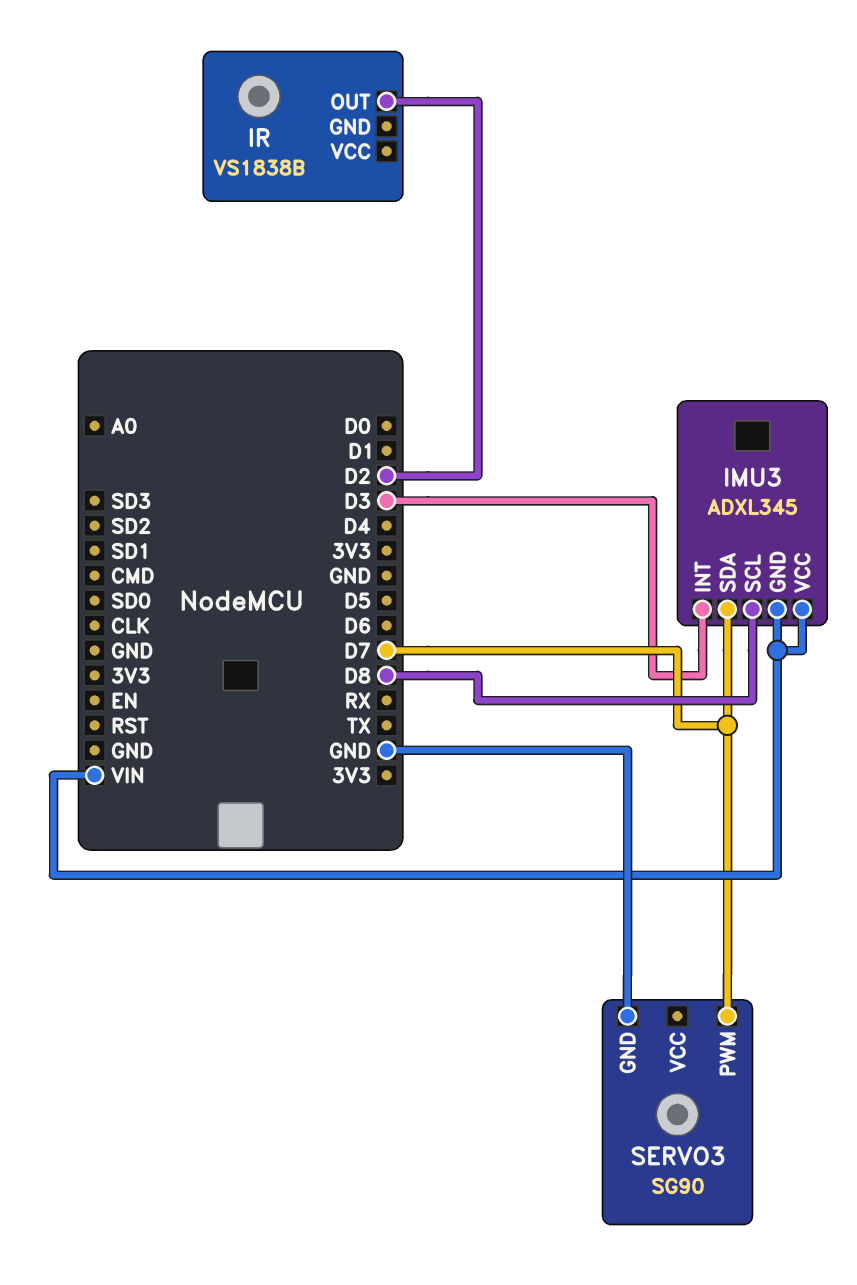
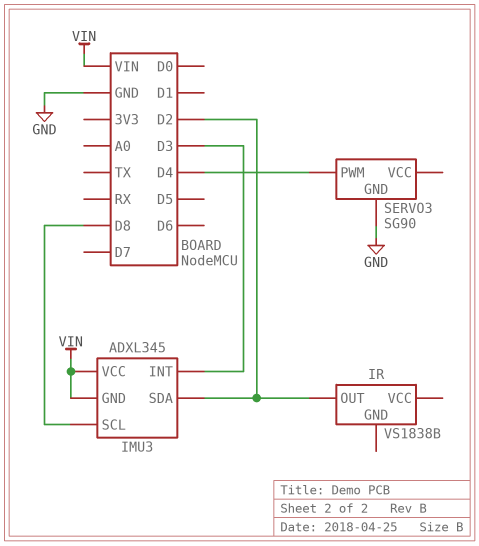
IMU3 pin SDA: D7 -> D2
SERVO3 pin PWM: D7 -> D4

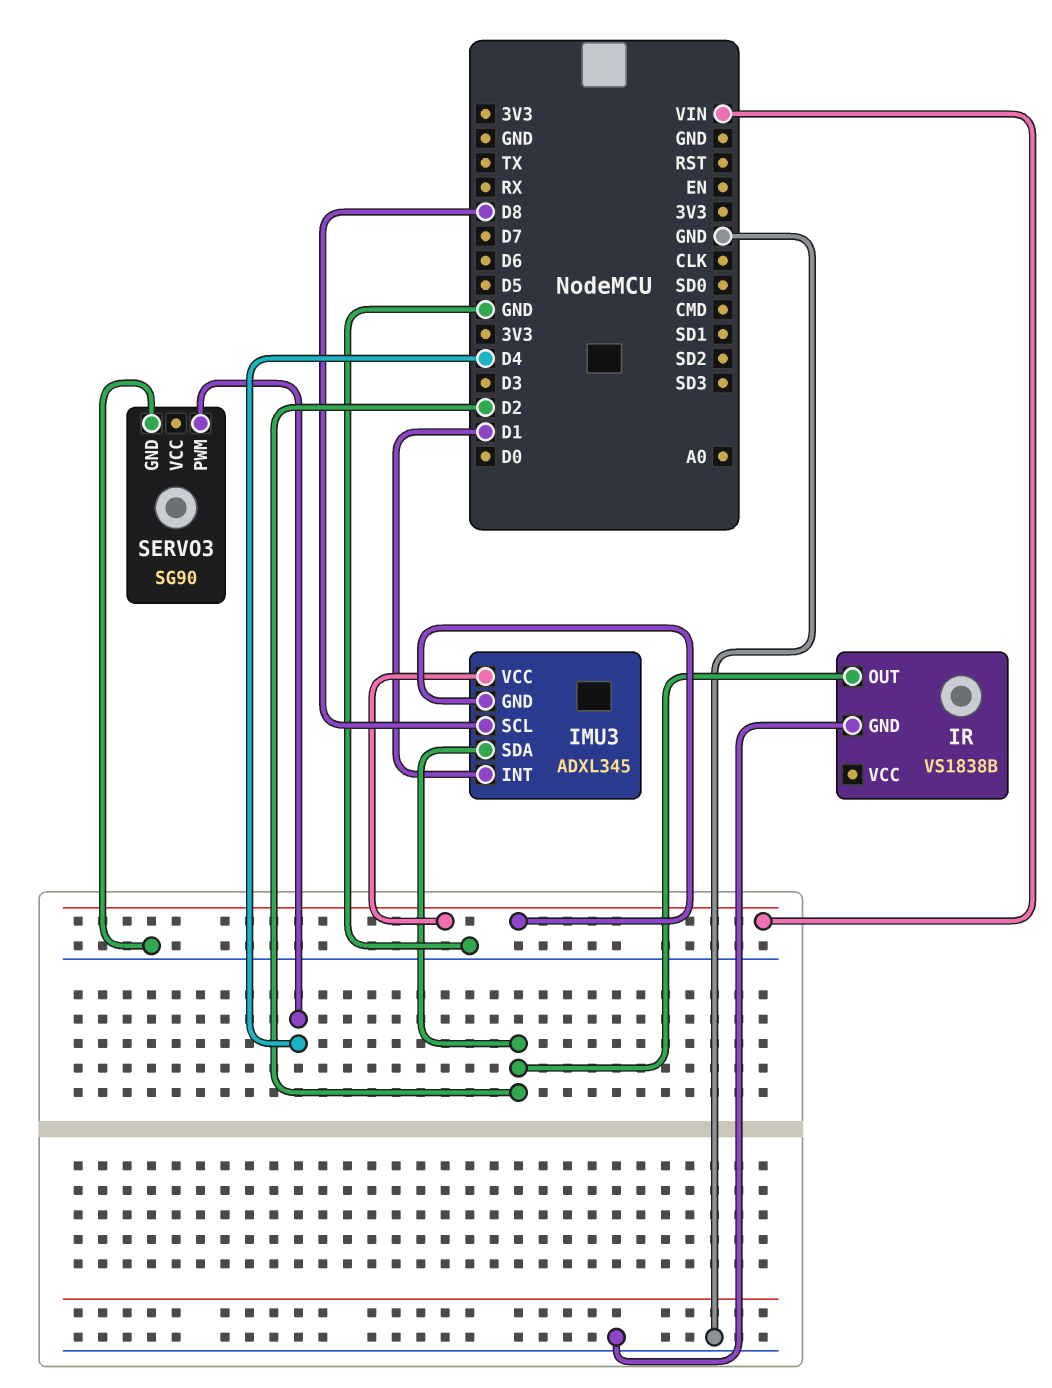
IMU3 pin INT: D3 -> D1
IR pin GND: none -> GND

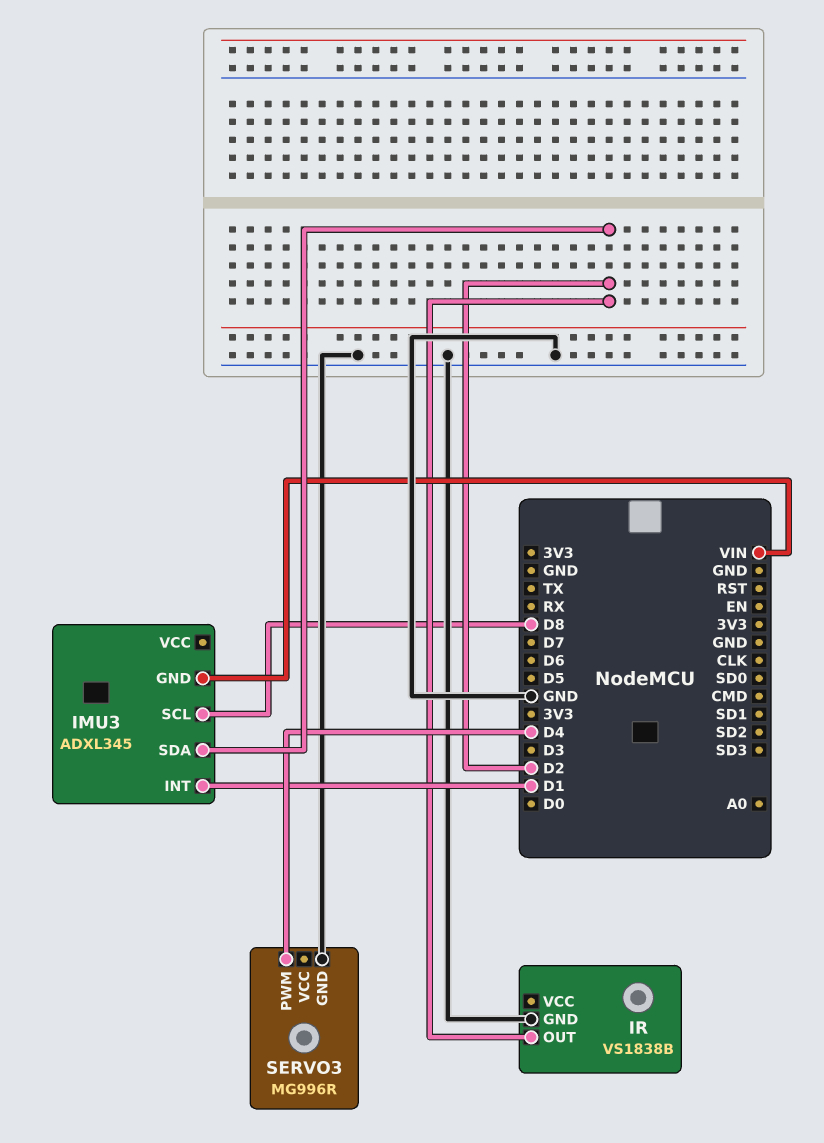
IMU3 pin VCC: VIN -> none
SERVO3: SG90 -> MG996R

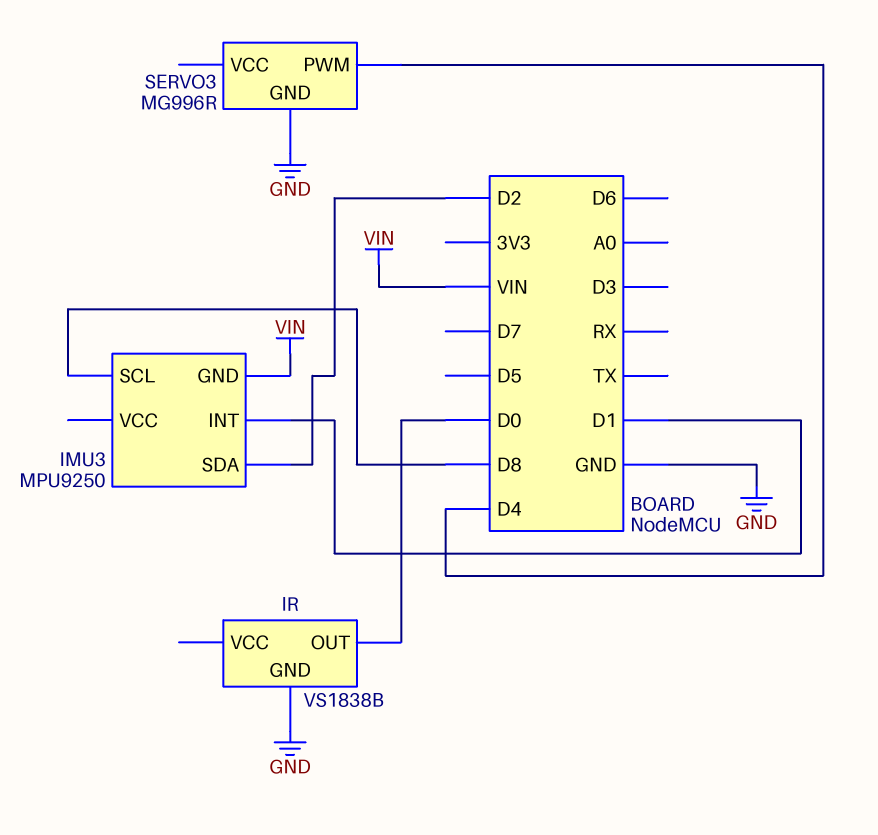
IMU3: ADXL345 -> MPU9250
IR pin OUT: D2 -> D0

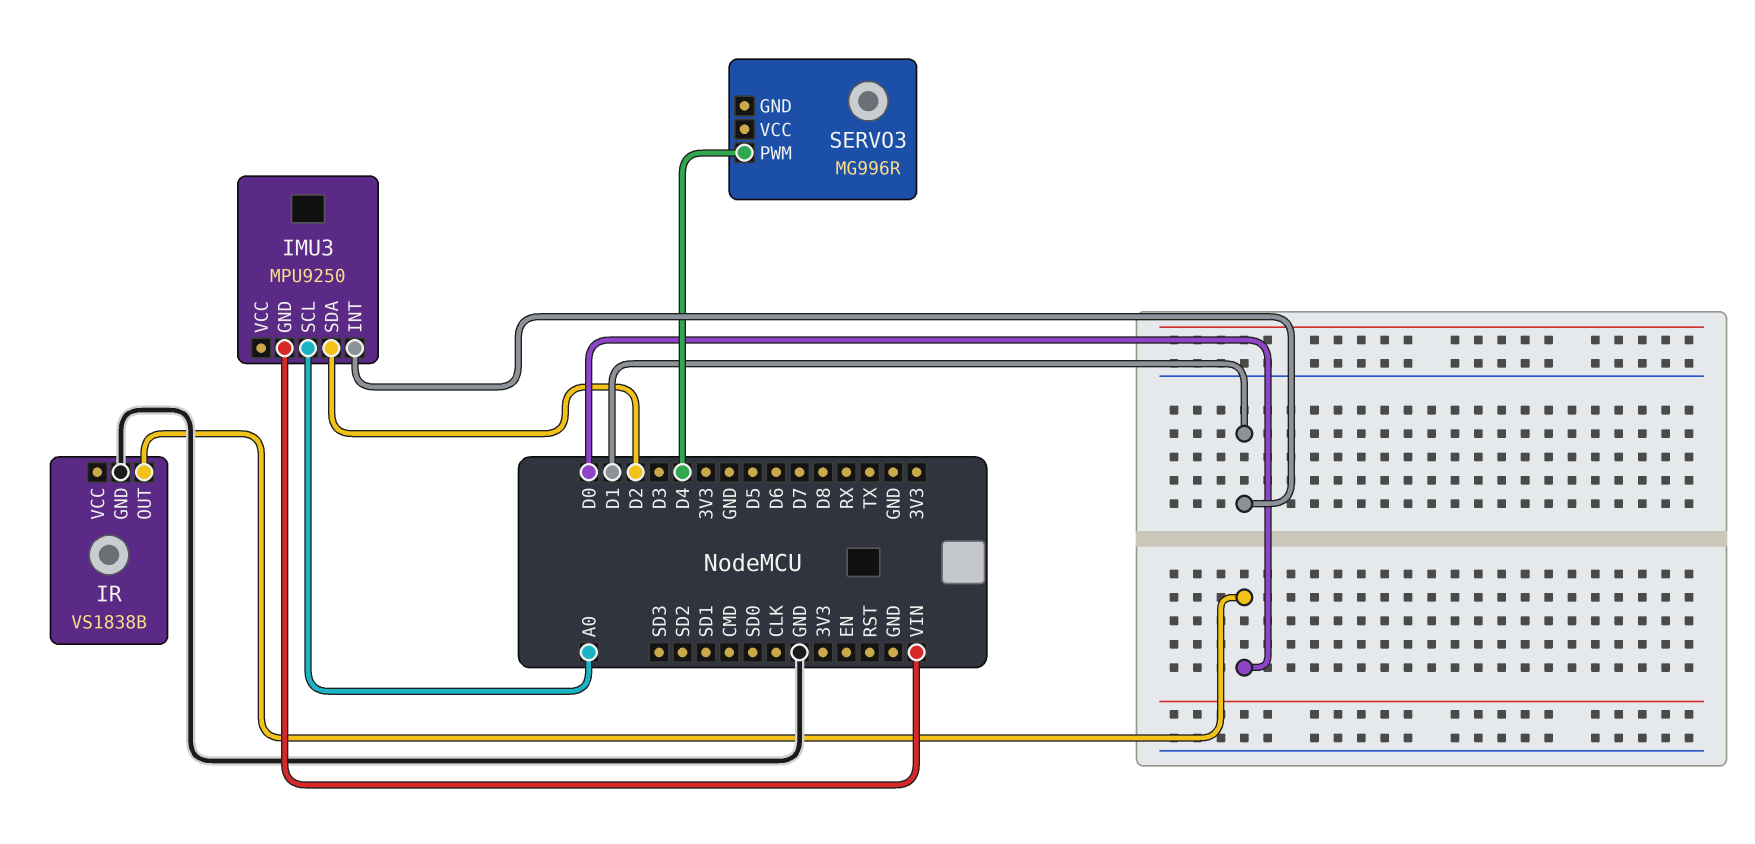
IMU3 pin SCL: D8 -> A0
SERVO3 pin GND: GND -> none

